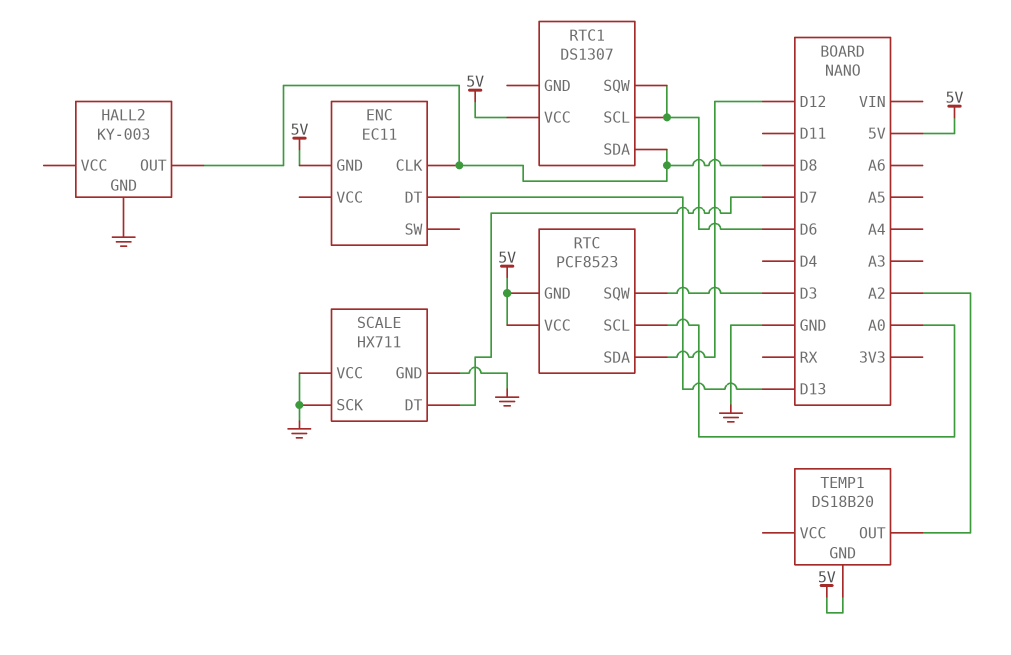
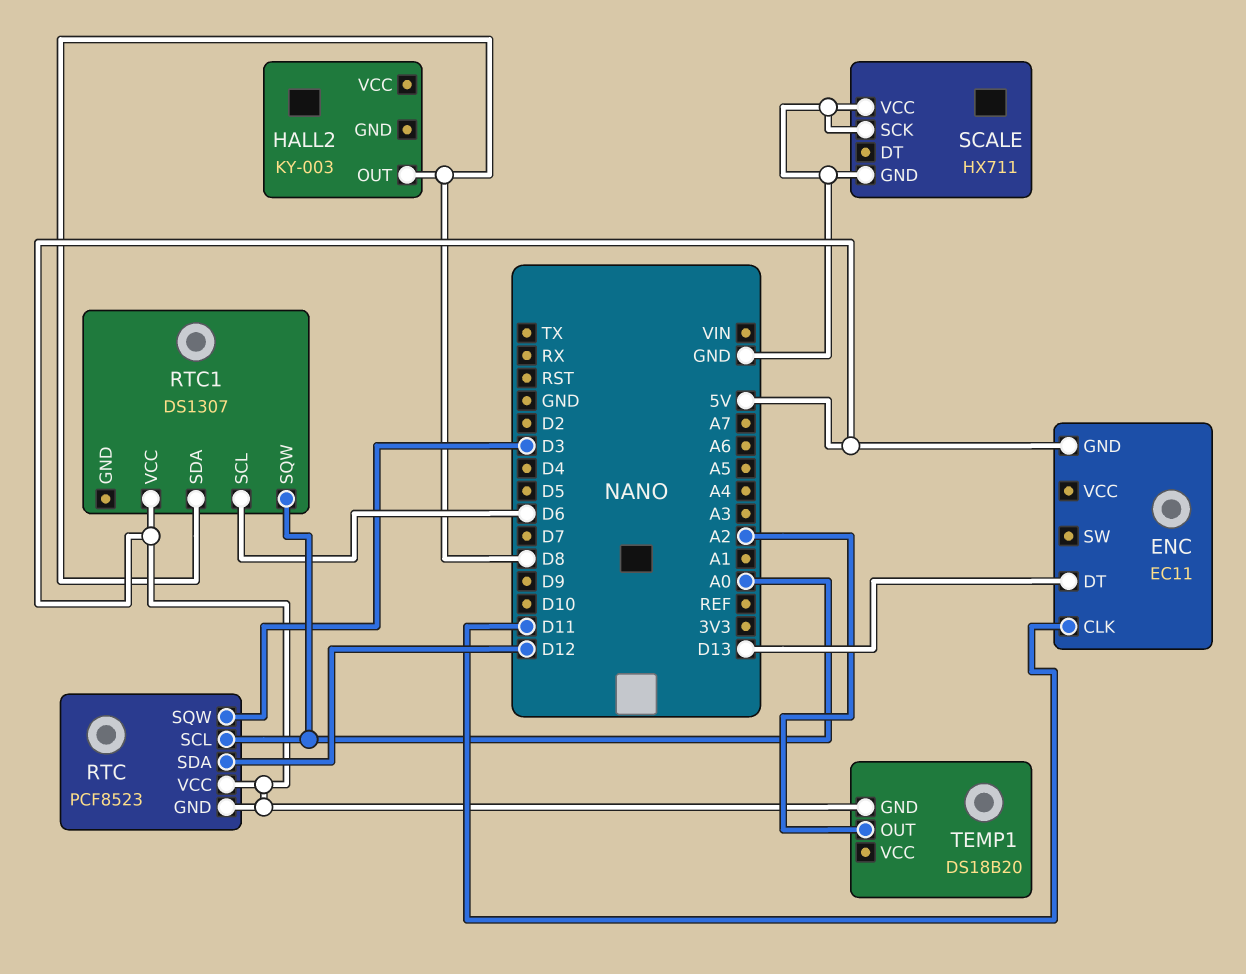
ENC pin CLK: D8 -> D11
HALL2 pin GND: GND -> none
RTC1 pin SQW: D6 -> A0
SCALE pin DT: D7 -> none

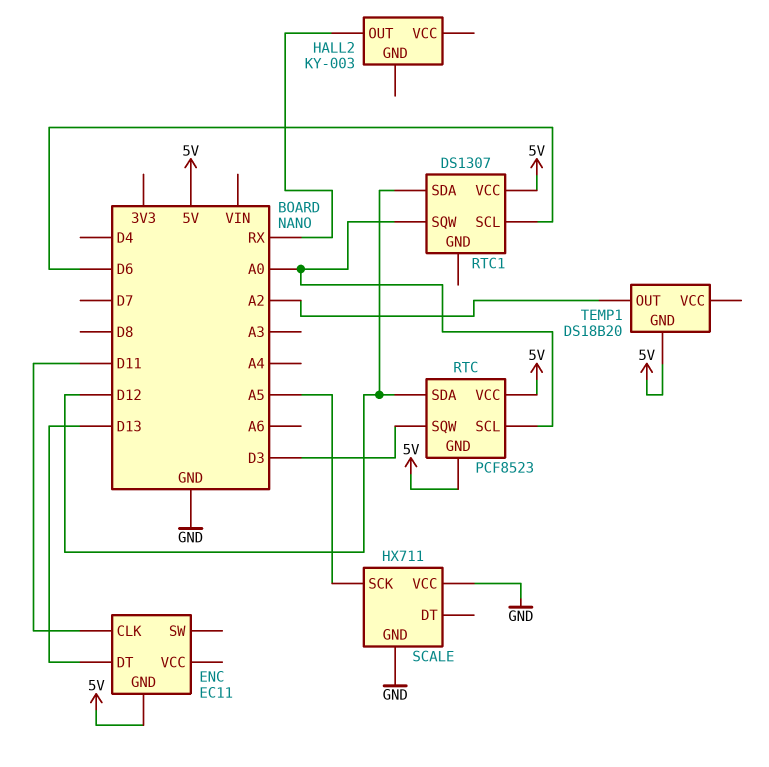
HALL2 pin OUT: D8 -> RX
RTC1 pin SDA: D8 -> D12
SCALE pin SCK: GND -> A5

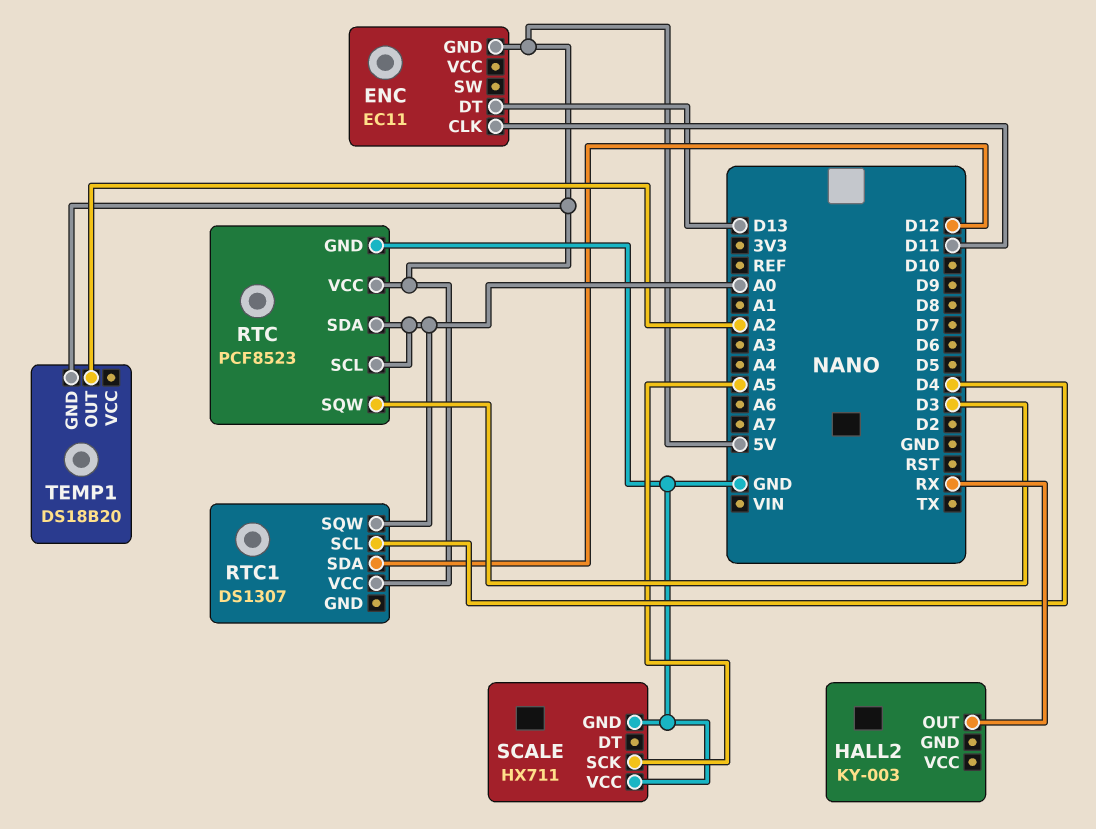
RTC pin GND: 5V -> GND
RTC pin SDA: D12 -> A0
RTC1 pin SCL: D6 -> D4

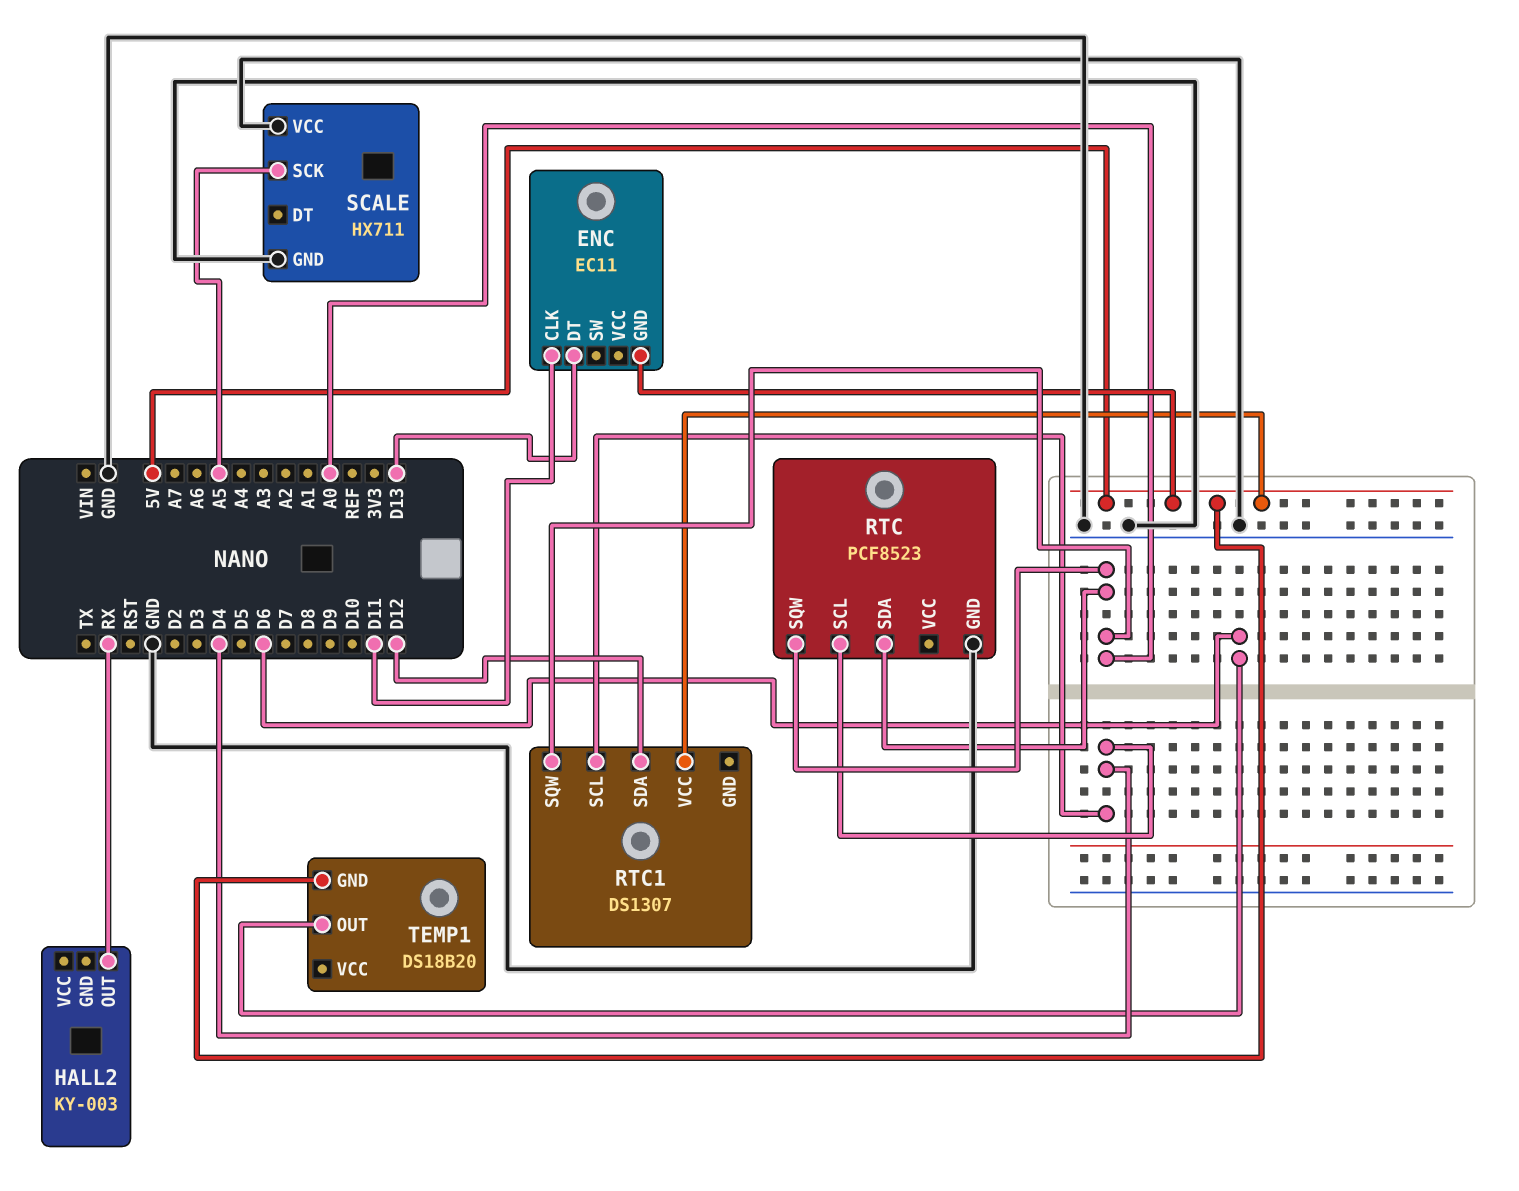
RTC pin SCL: A0 -> D4
RTC pin SQW: D3 -> A0
RTC pin VCC: 5V -> none
TEMP1 pin OUT: A2 -> D6

